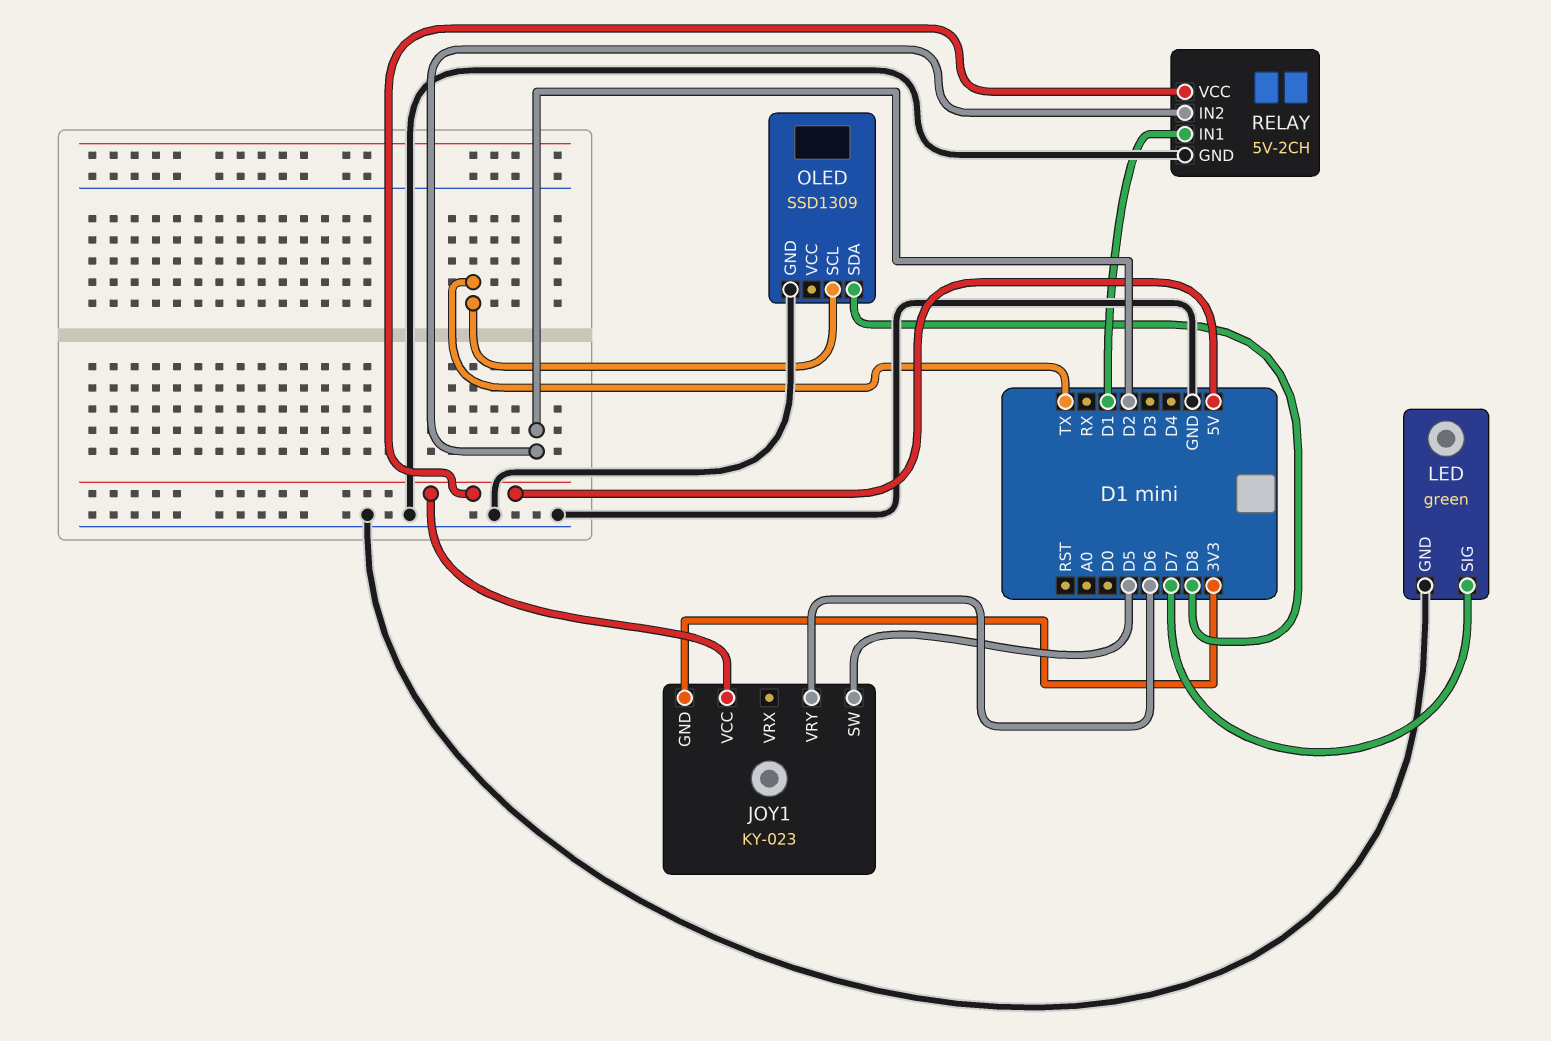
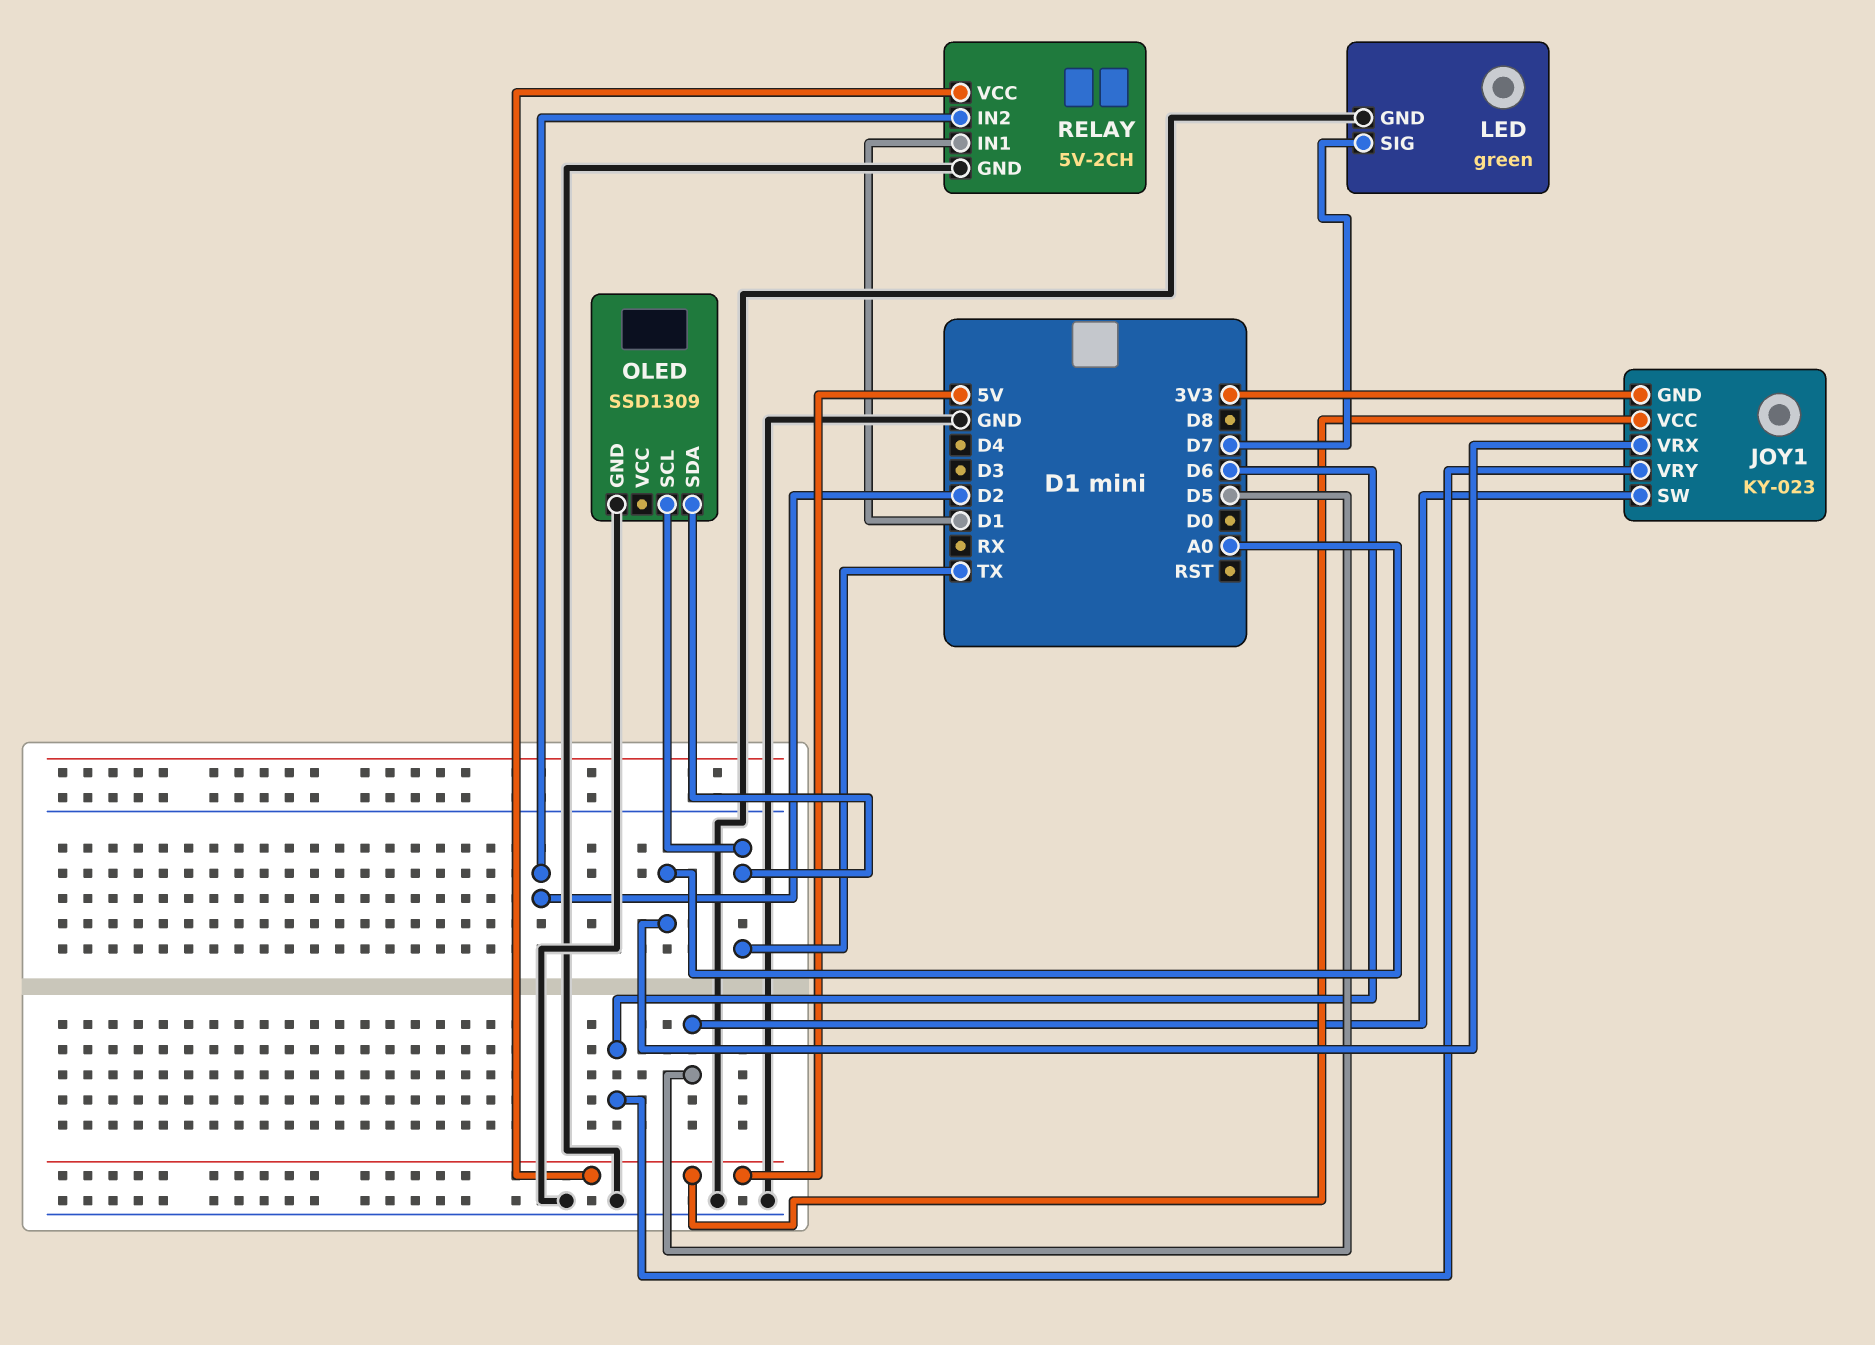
JOY1 pin VRX: none -> A0
OLED pin SDA: D8 -> TX

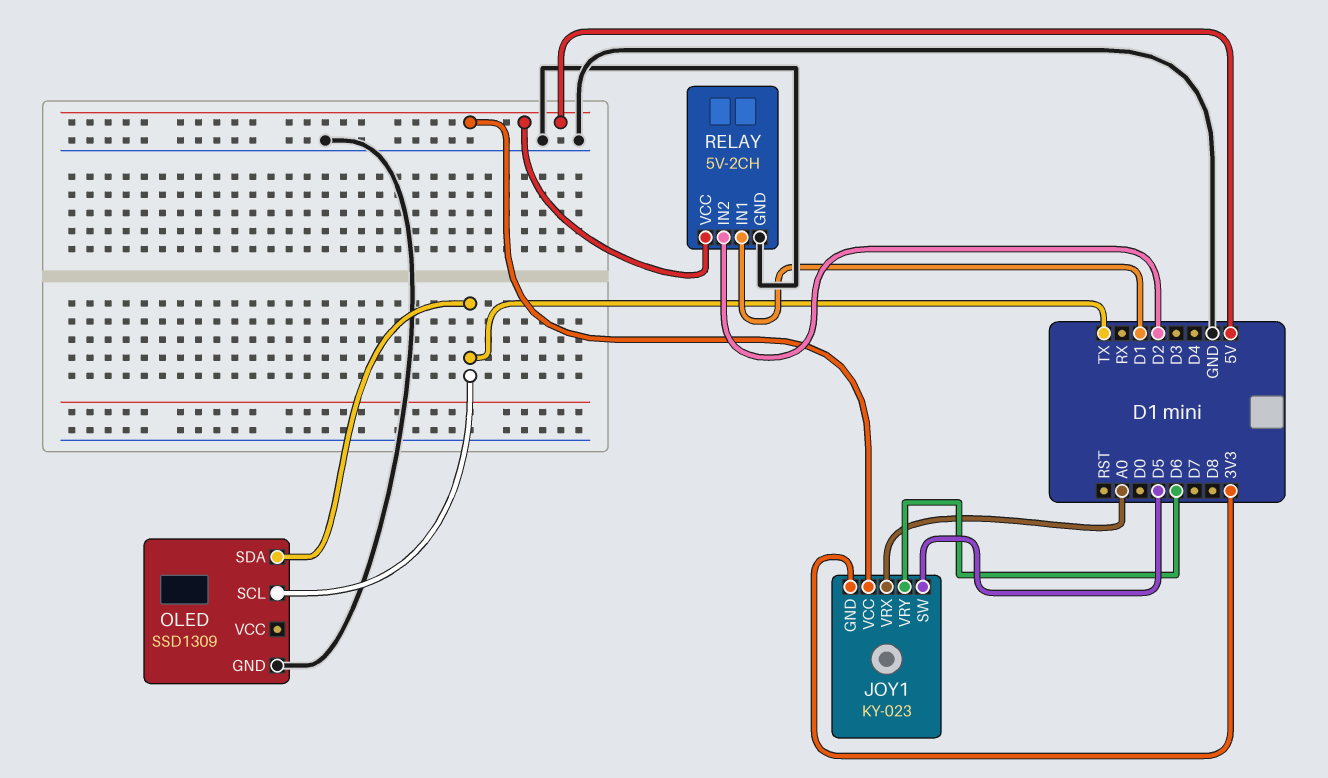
LED: green -> none
LED pin GND: GND -> none
LED pin SIG: D7 -> none

